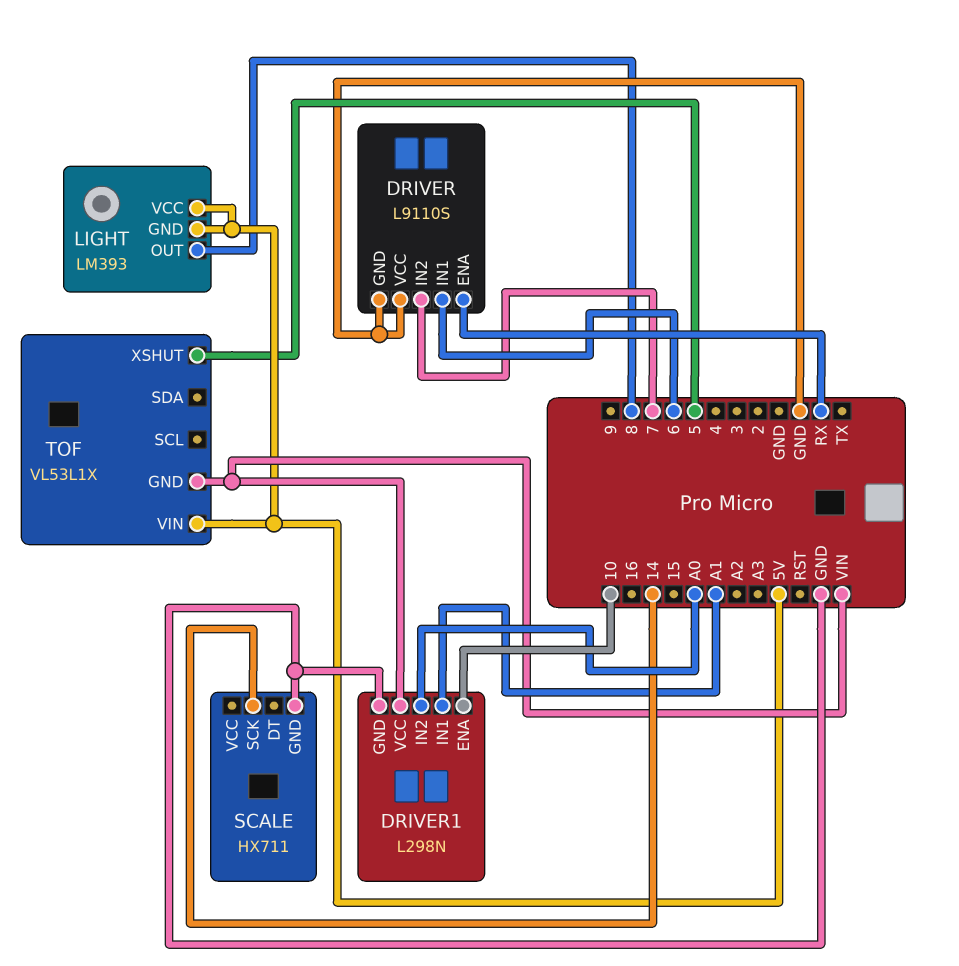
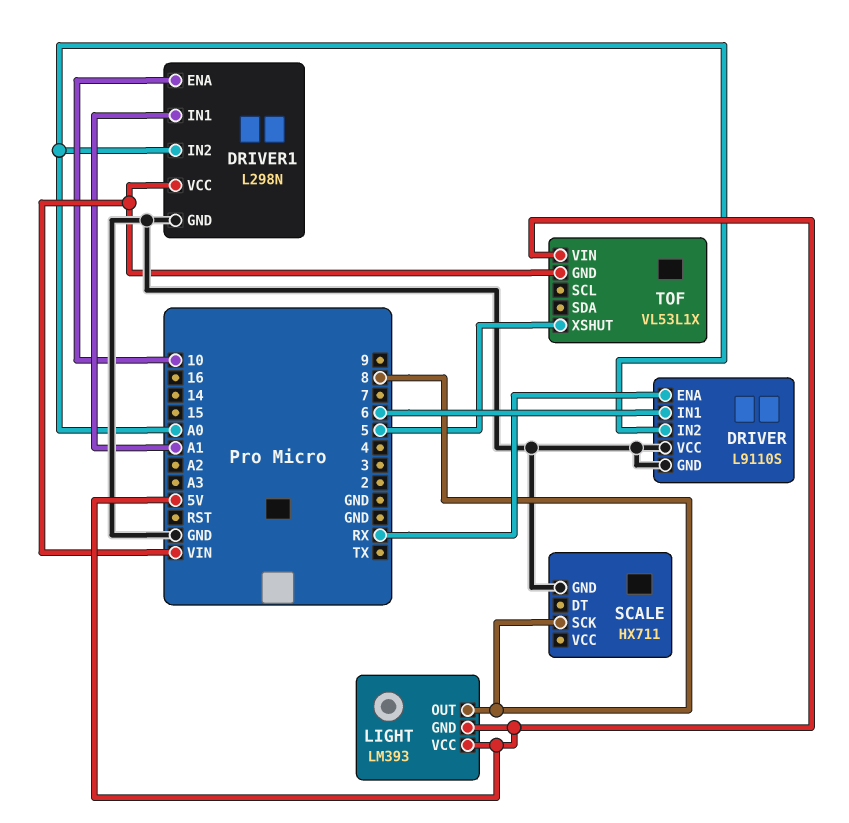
DRIVER pin IN2: 7 -> A0
SCALE pin SCK: 14 -> 8

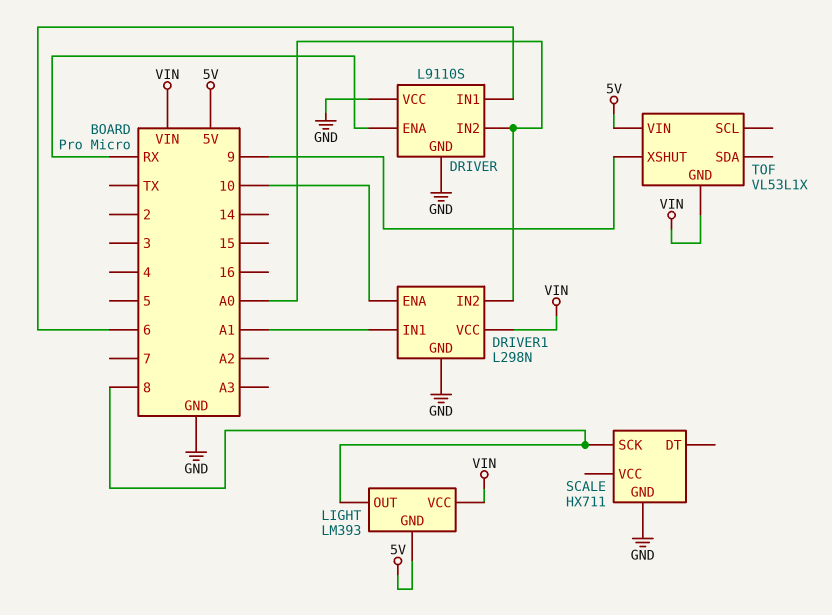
LIGHT pin VCC: 5V -> VIN
TOF pin XSHUT: 5 -> 9

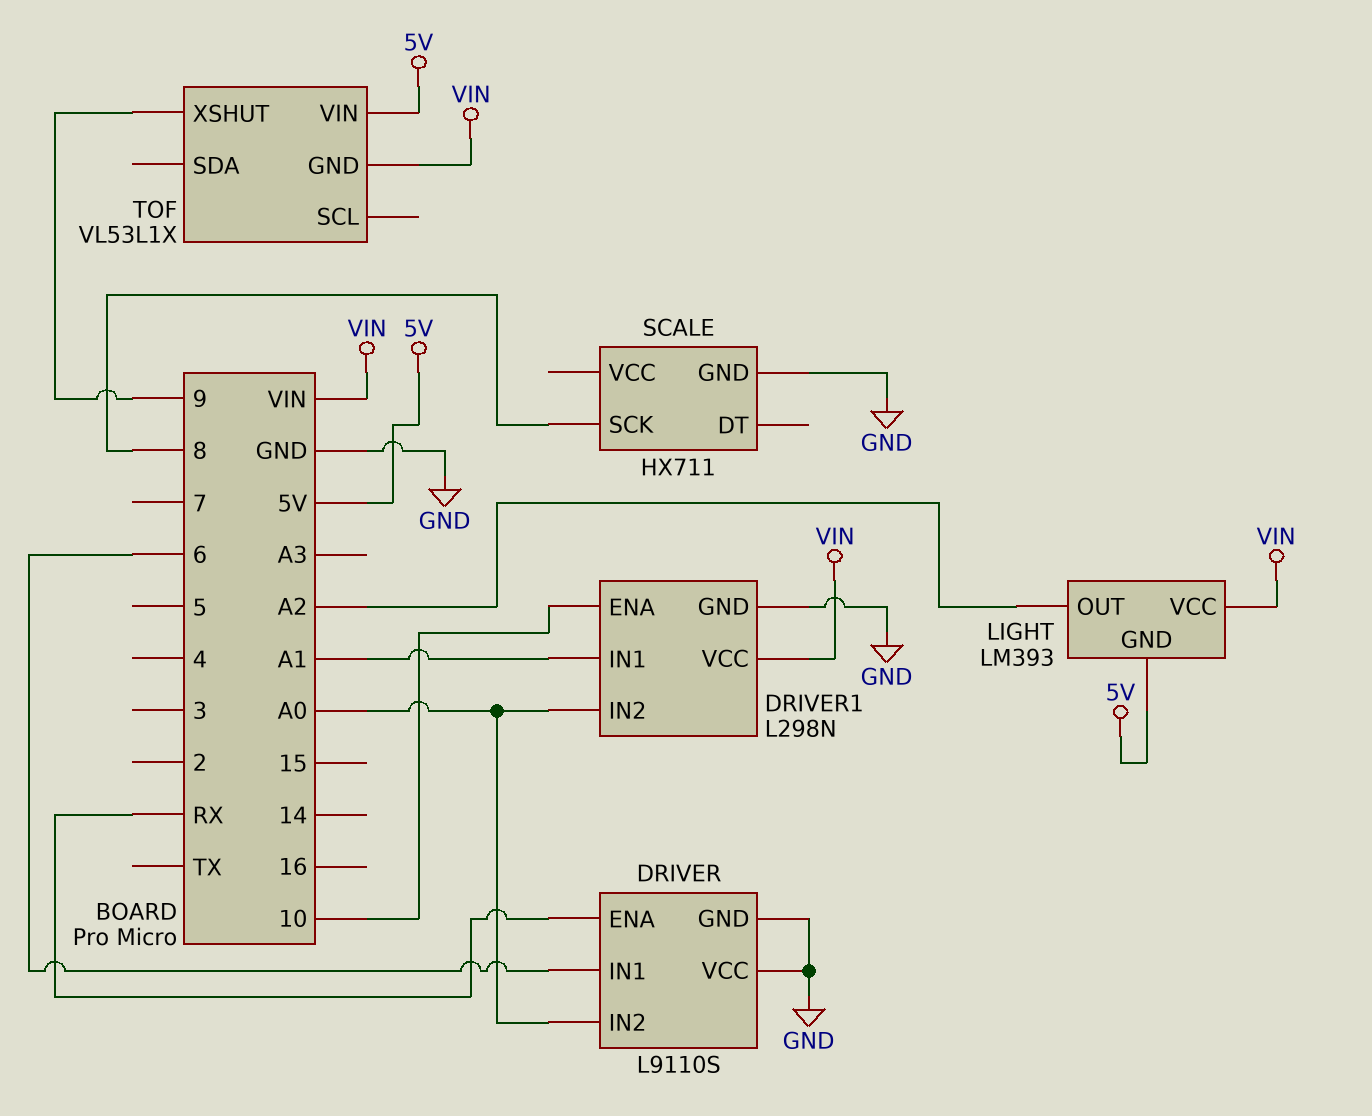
LIGHT pin OUT: 8 -> A2

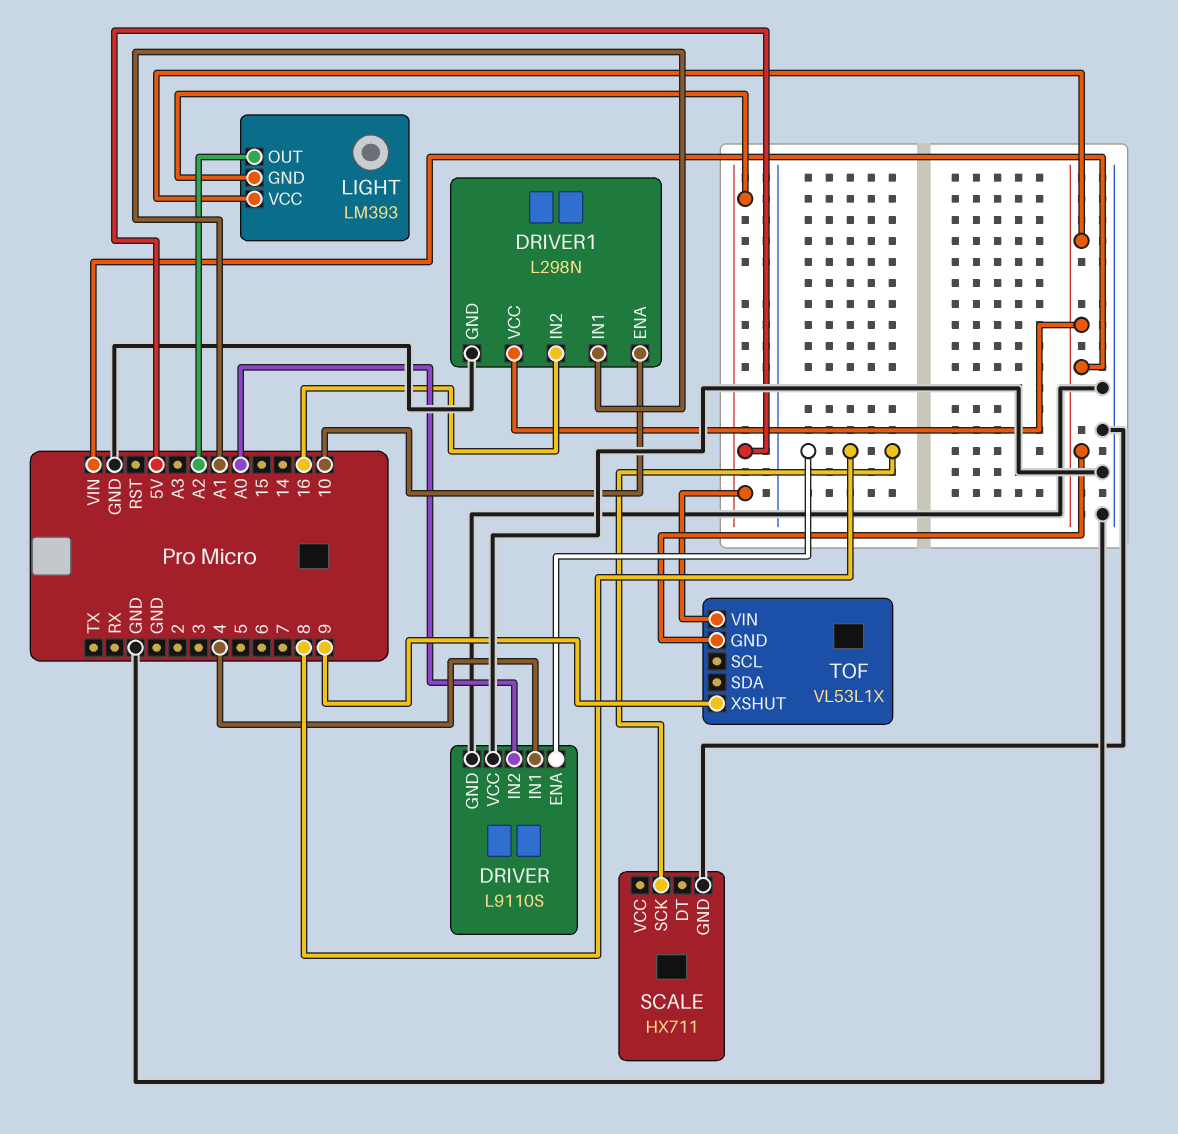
DRIVER pin ENA: RX -> 8
DRIVER pin IN1: 6 -> 4
DRIVER1 pin IN2: A0 -> 16

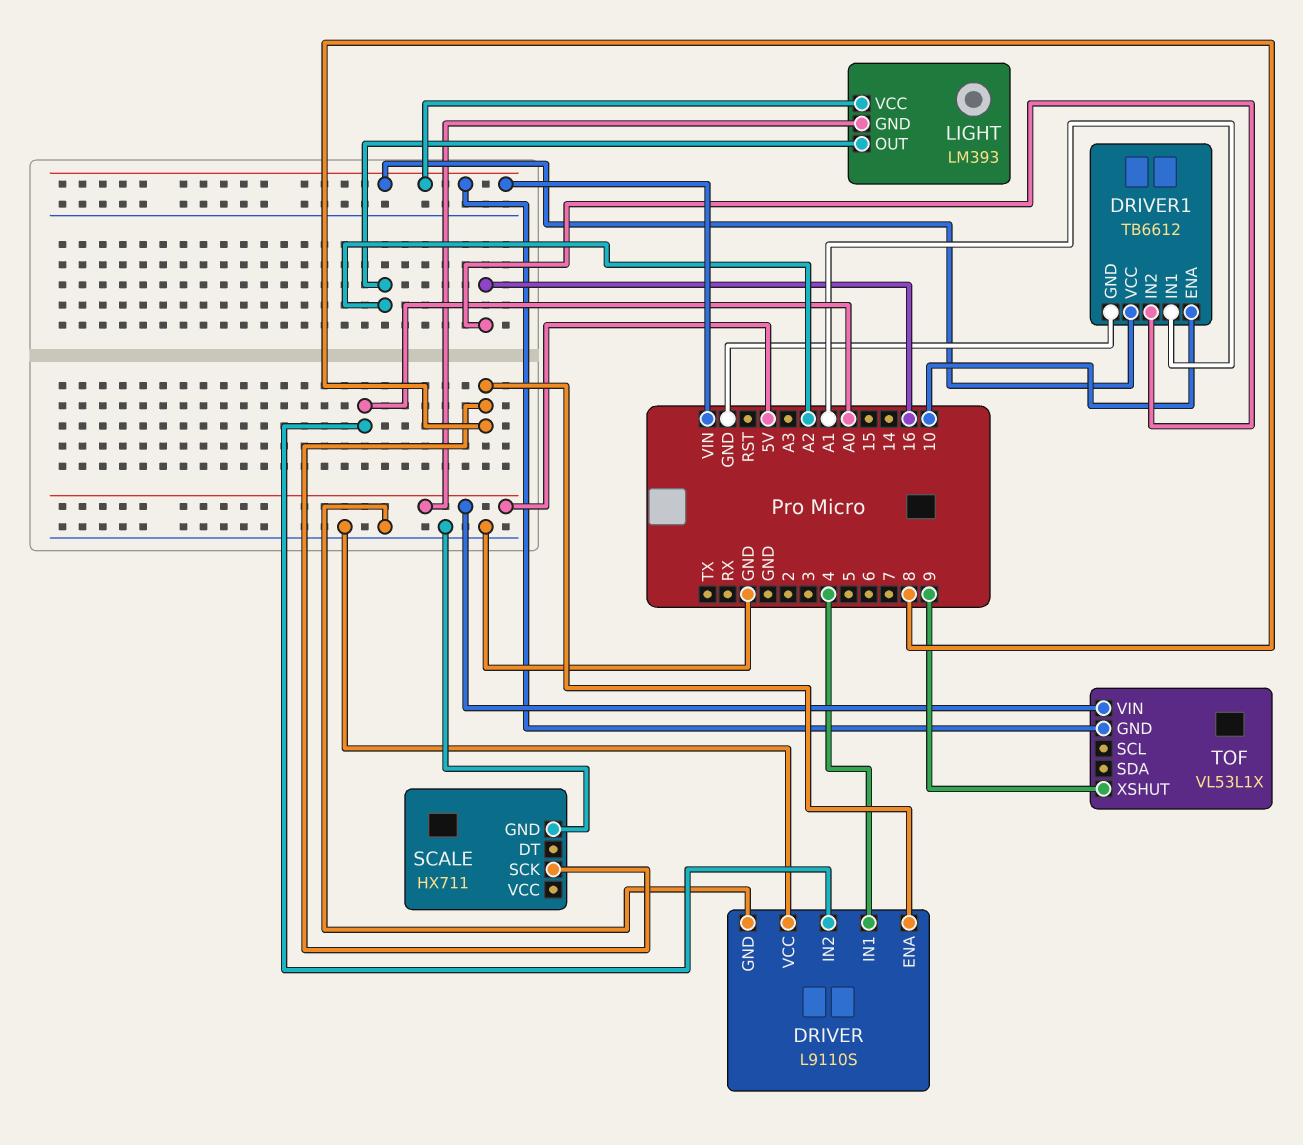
DRIVER1: L298N -> TB6612

